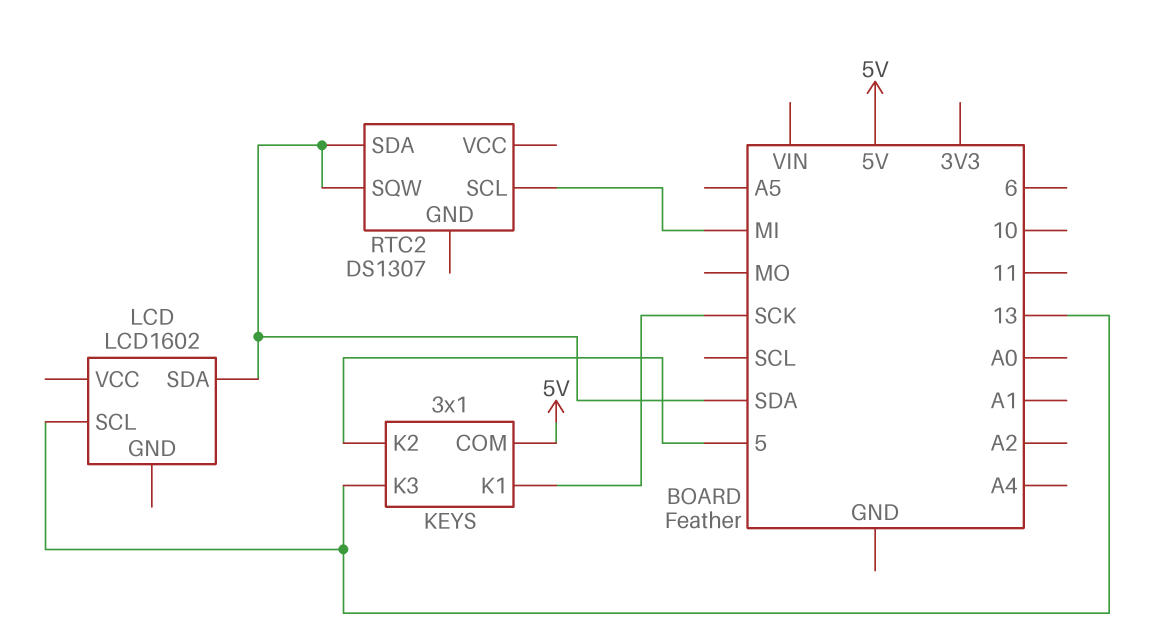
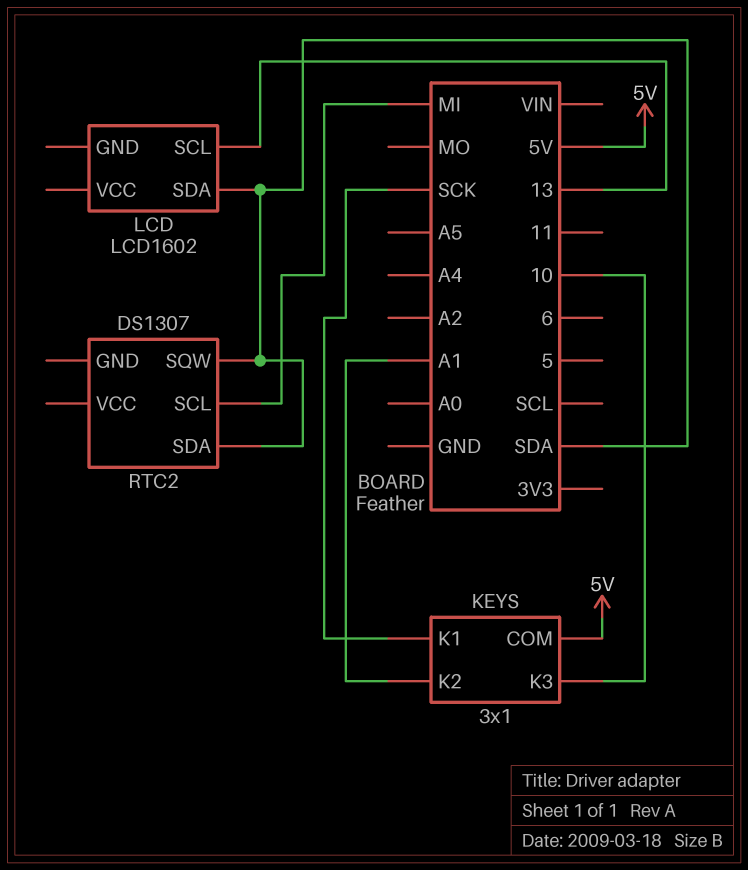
KEYS pin K2: 5 -> A1
KEYS pin K3: 13 -> 10

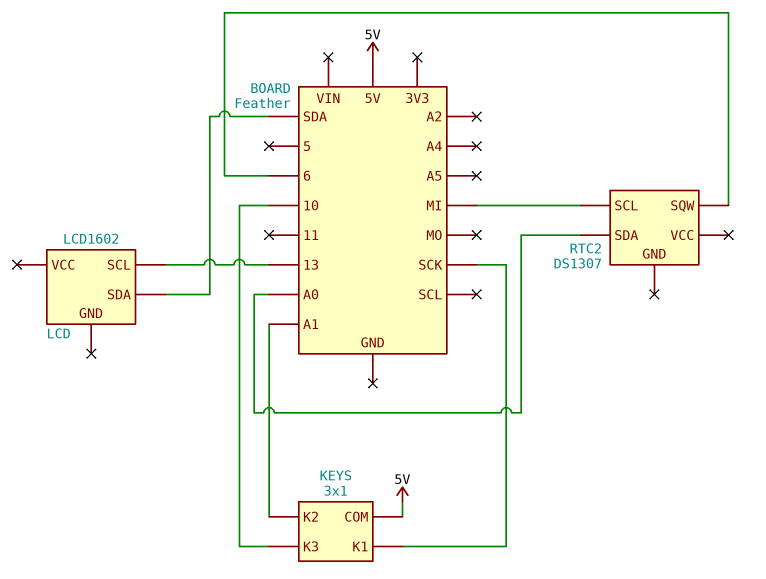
RTC2 pin SDA: SDA -> A0
RTC2 pin SQW: SDA -> 6

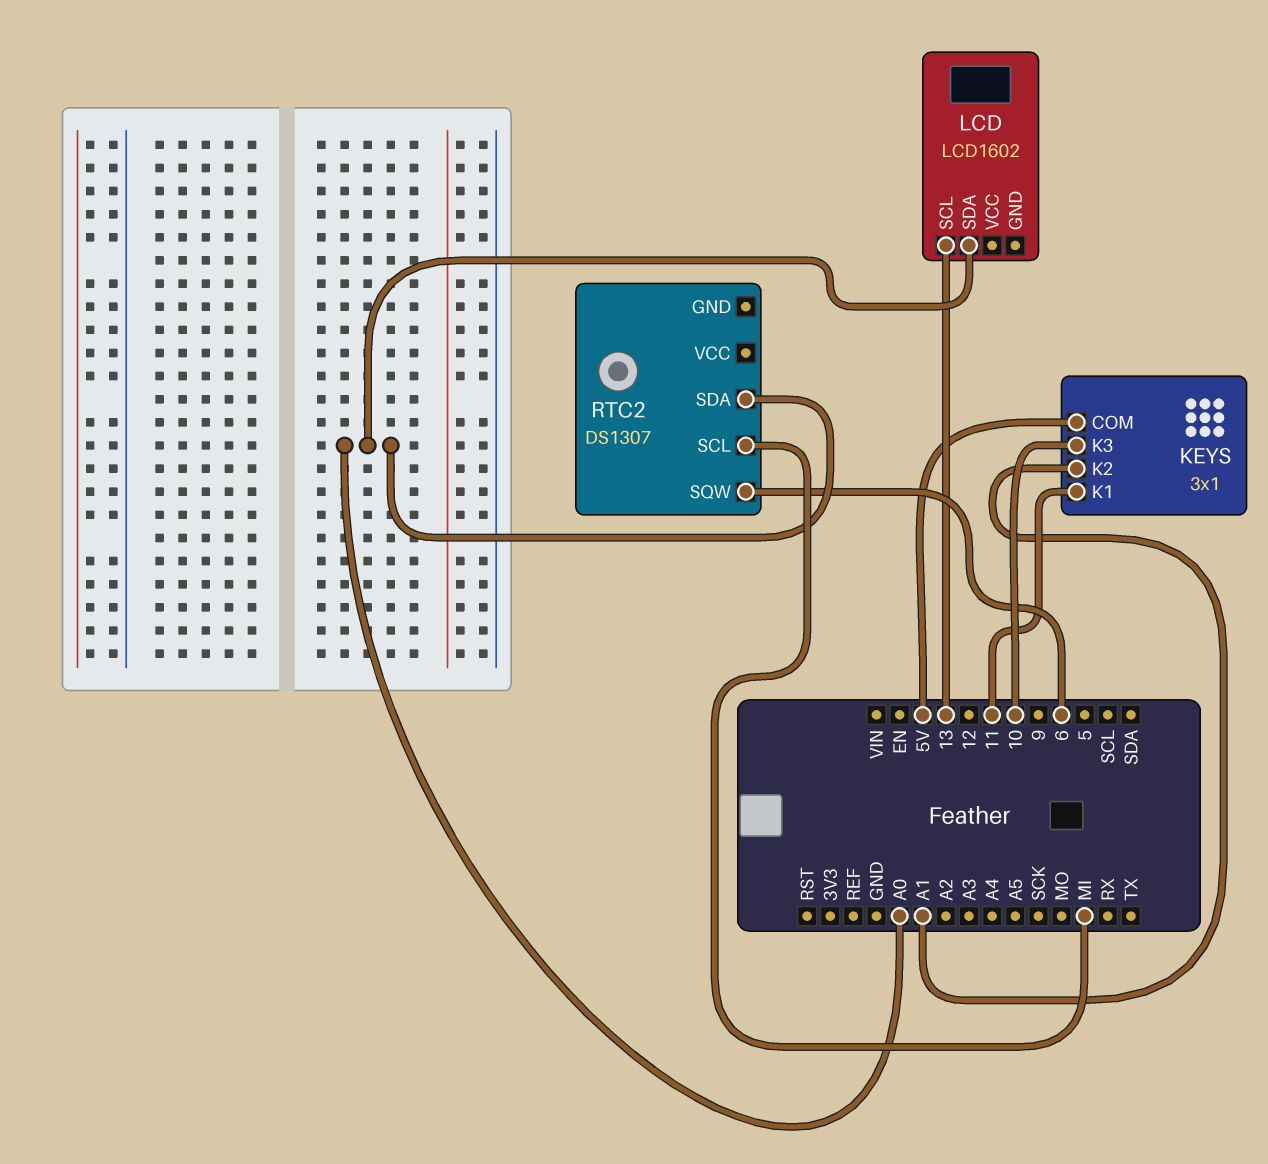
KEYS pin K1: SCK -> 11
LCD pin SDA: SDA -> A0

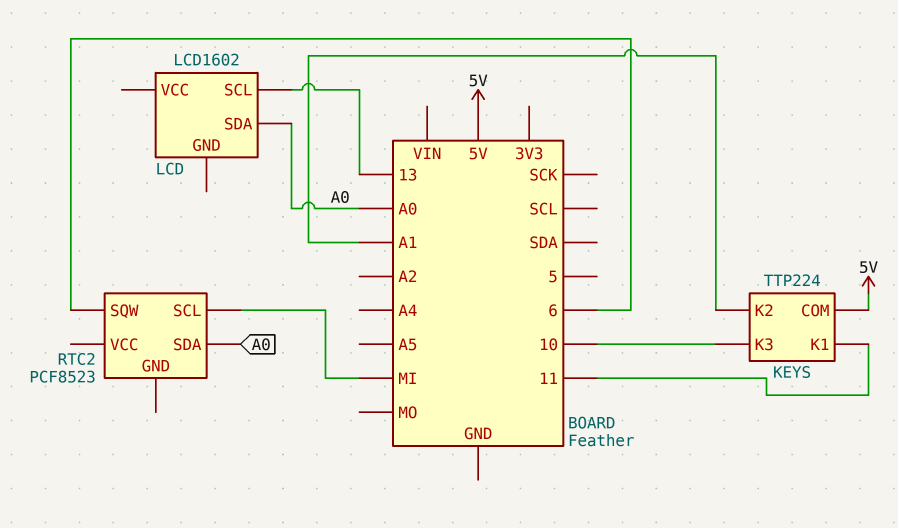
KEYS: 3x1 -> TTP224
RTC2: DS1307 -> PCF8523

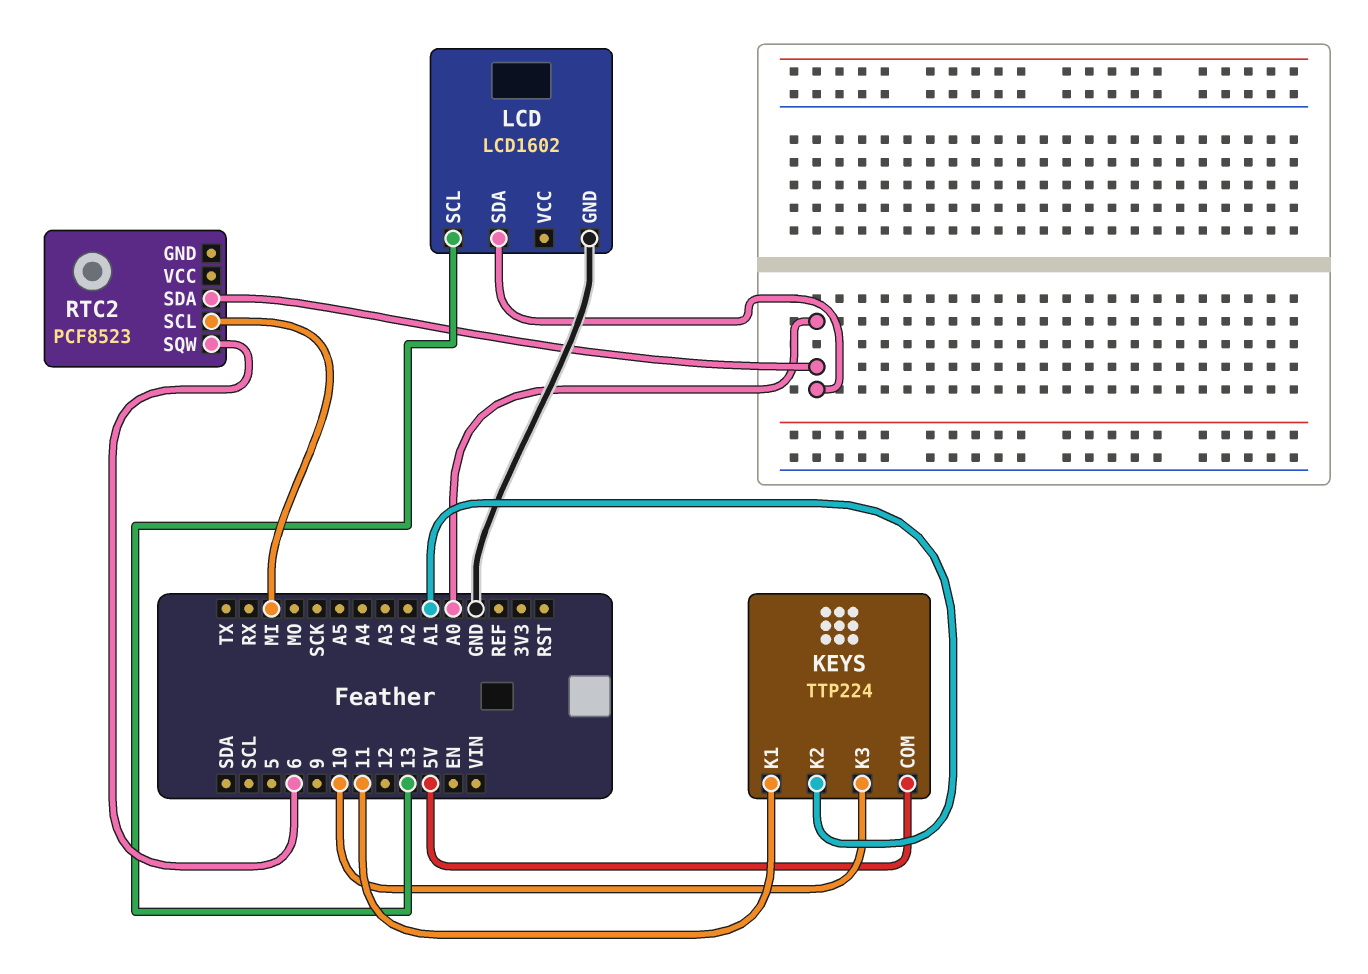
LCD pin GND: none -> GND

